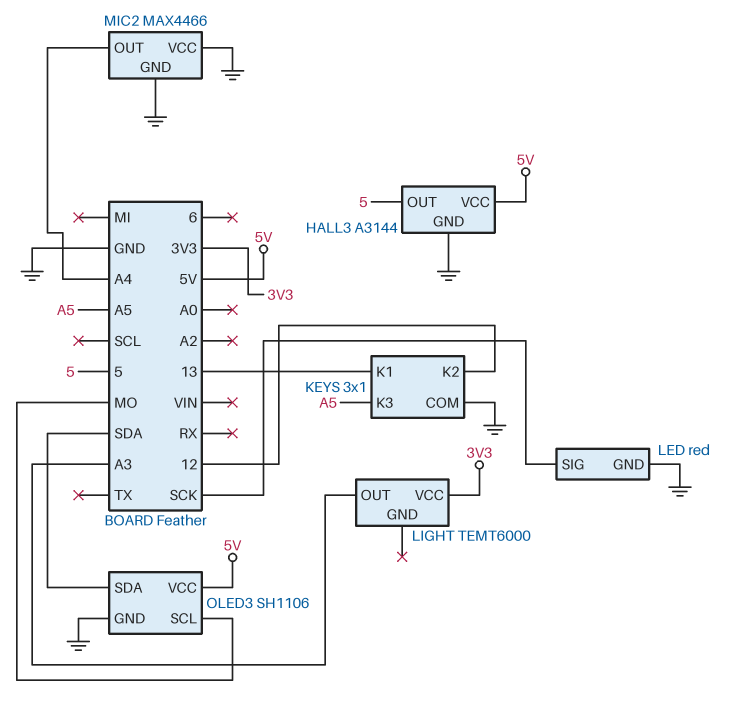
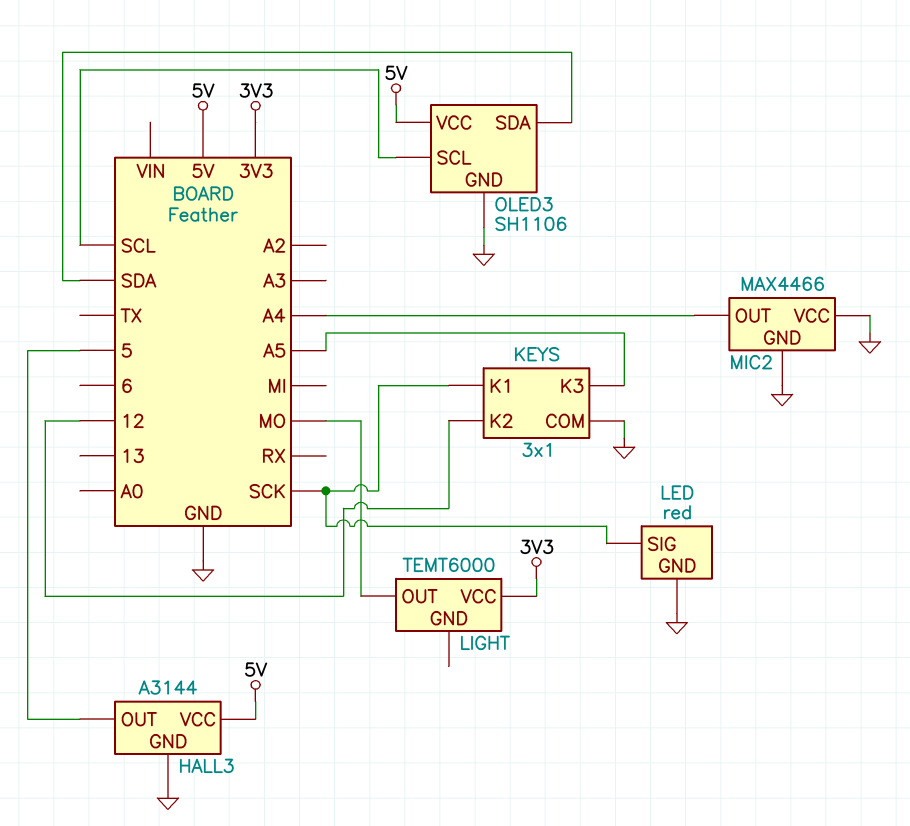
KEYS pin K1: 13 -> SCK
LIGHT pin OUT: A3 -> MO
OLED3 pin SCL: MO -> SCL

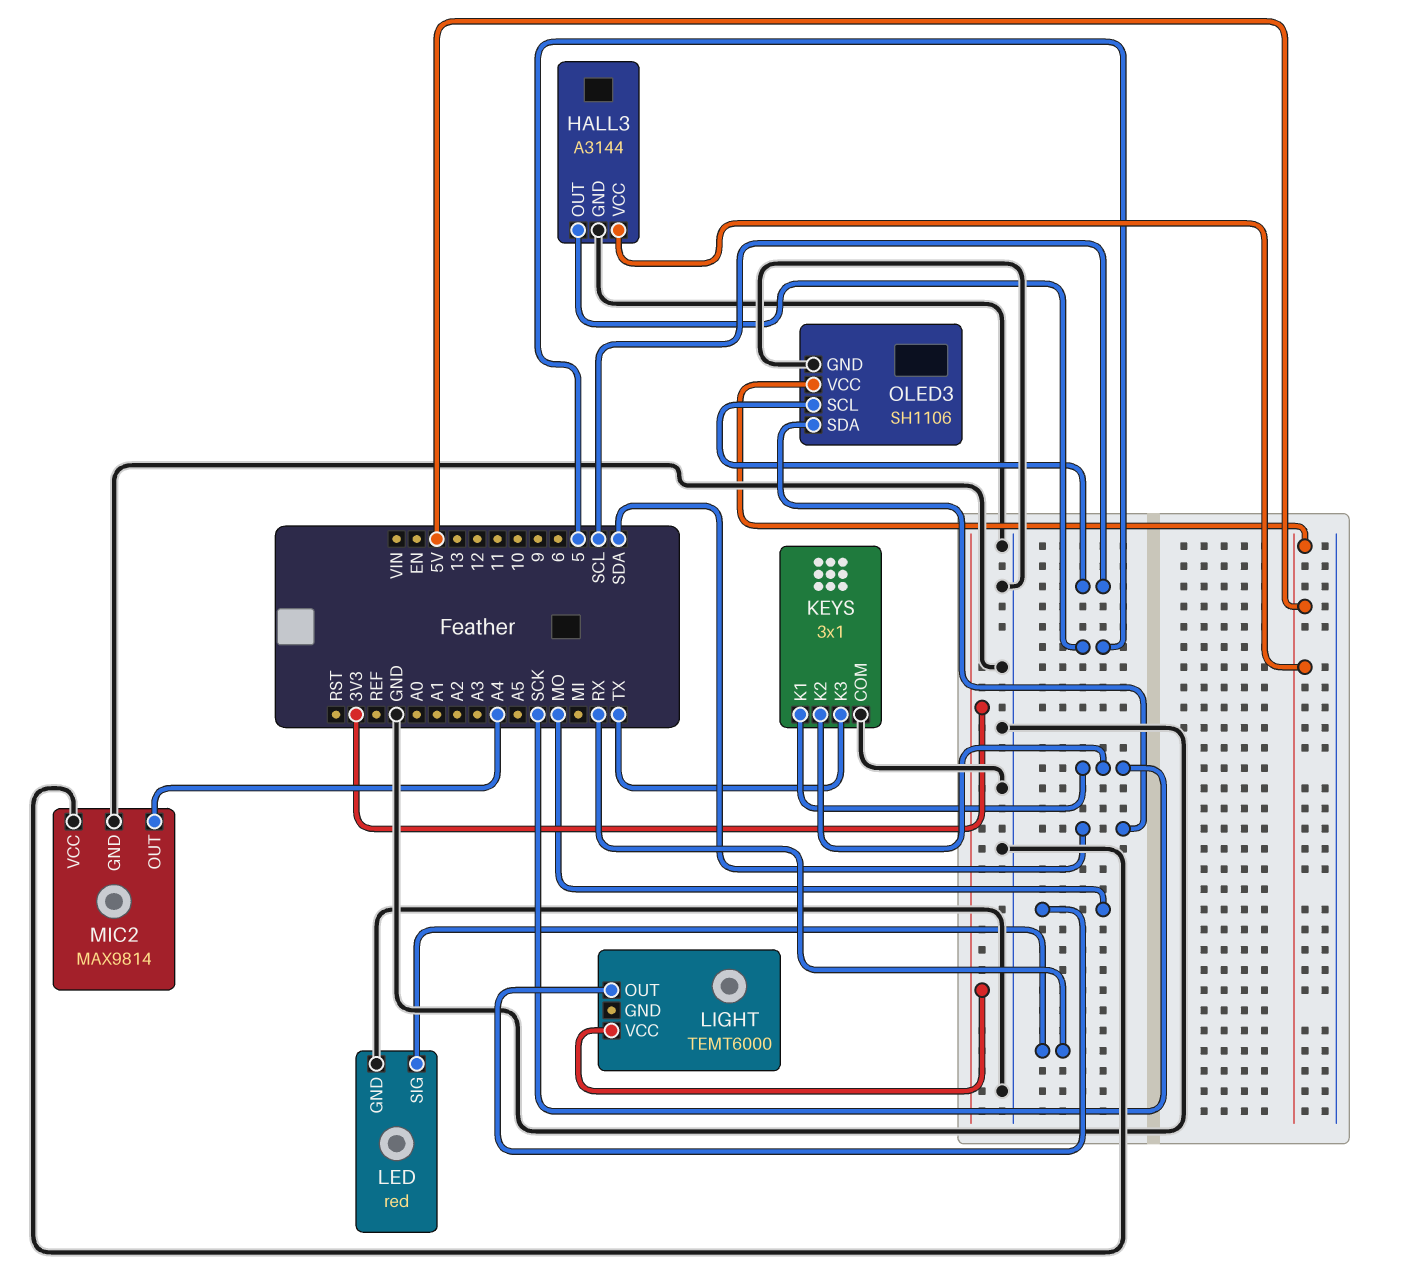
KEYS pin K2: 12 -> SCK
KEYS pin K3: A5 -> TX
LED pin SIG: SCK -> RX
MIC2: MAX4466 -> MAX9814

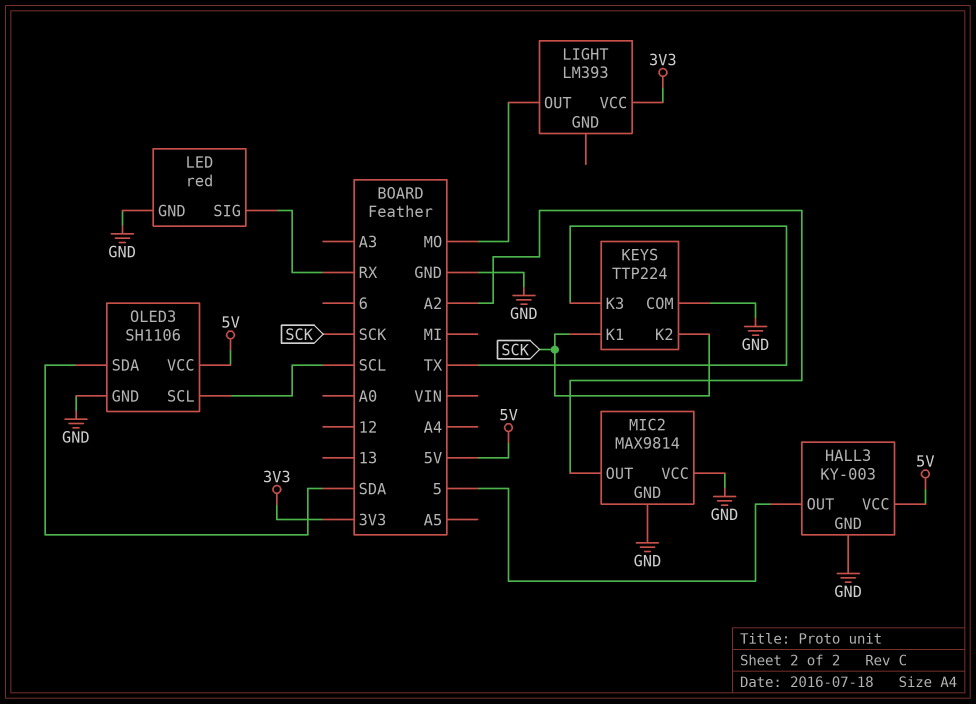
HALL3: A3144 -> KY-003
KEYS: 3x1 -> TTP224
LIGHT: TEMT6000 -> LM393
MIC2 pin OUT: A4 -> A2

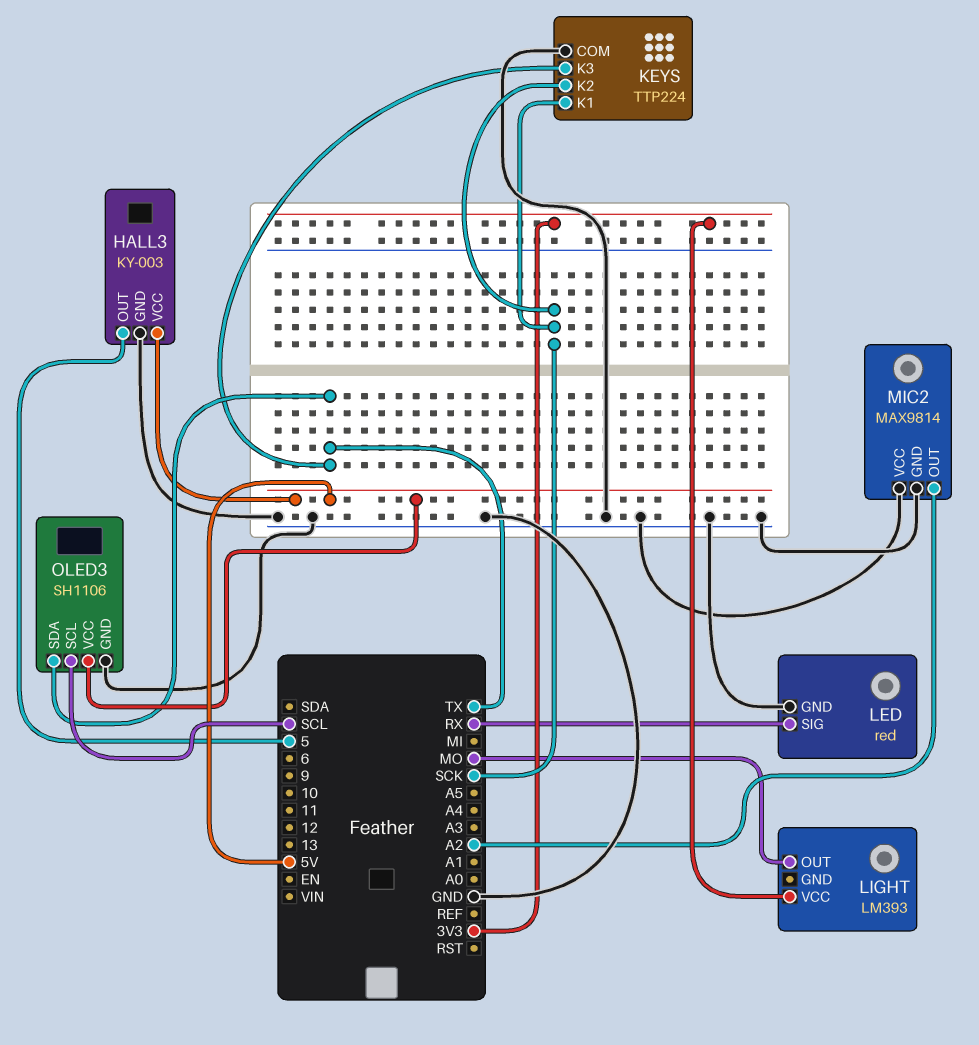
OLED3 pin SDA: SDA -> TX

